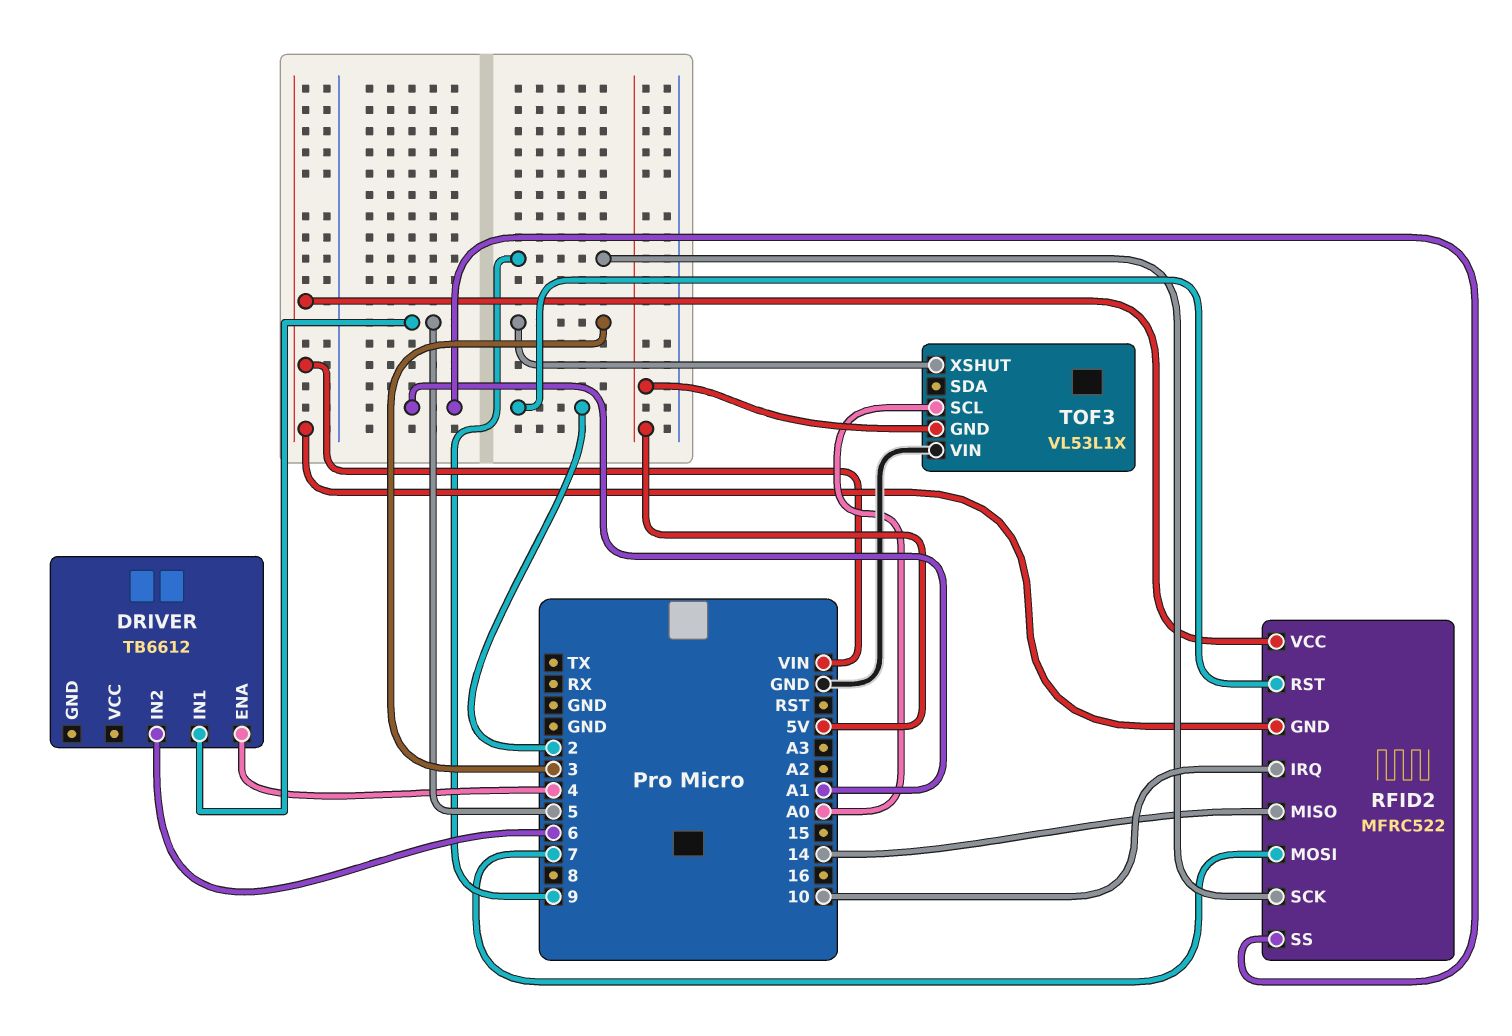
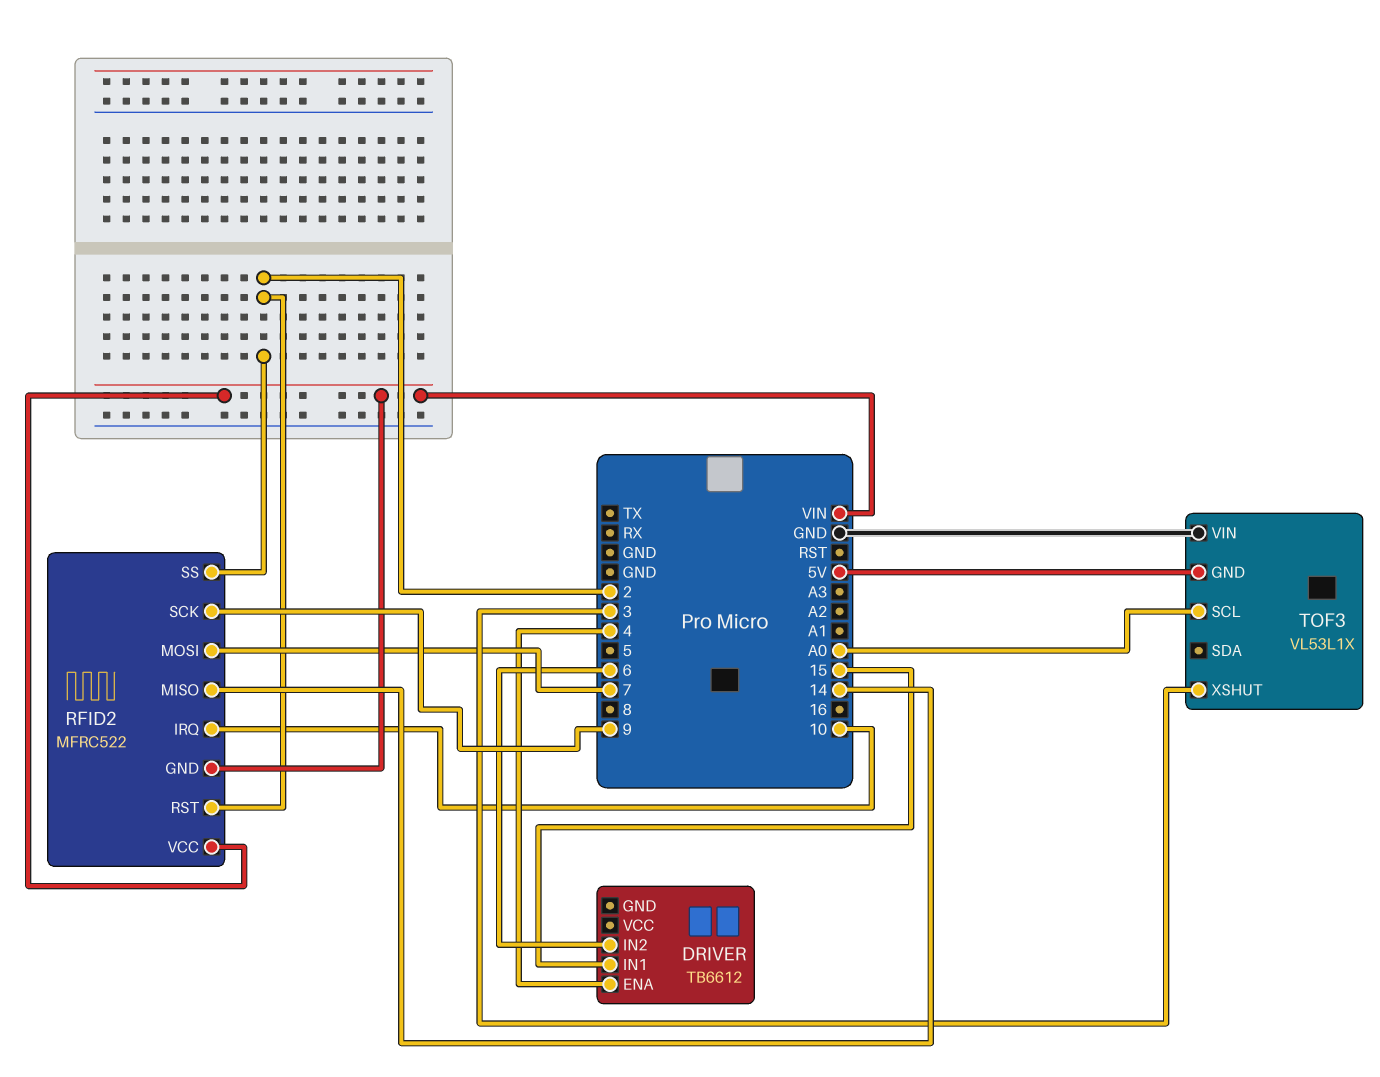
DRIVER pin IN1: 5 -> 15
RFID2 pin SS: A1 -> 2

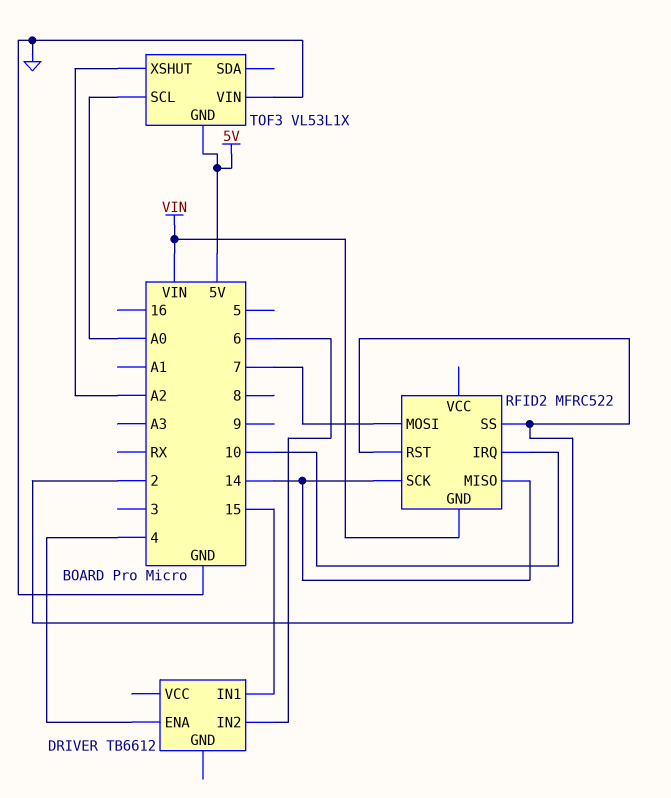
RFID2 pin SCK: 9 -> 14
RFID2 pin VCC: VIN -> none
TOF3 pin XSHUT: 3 -> A2

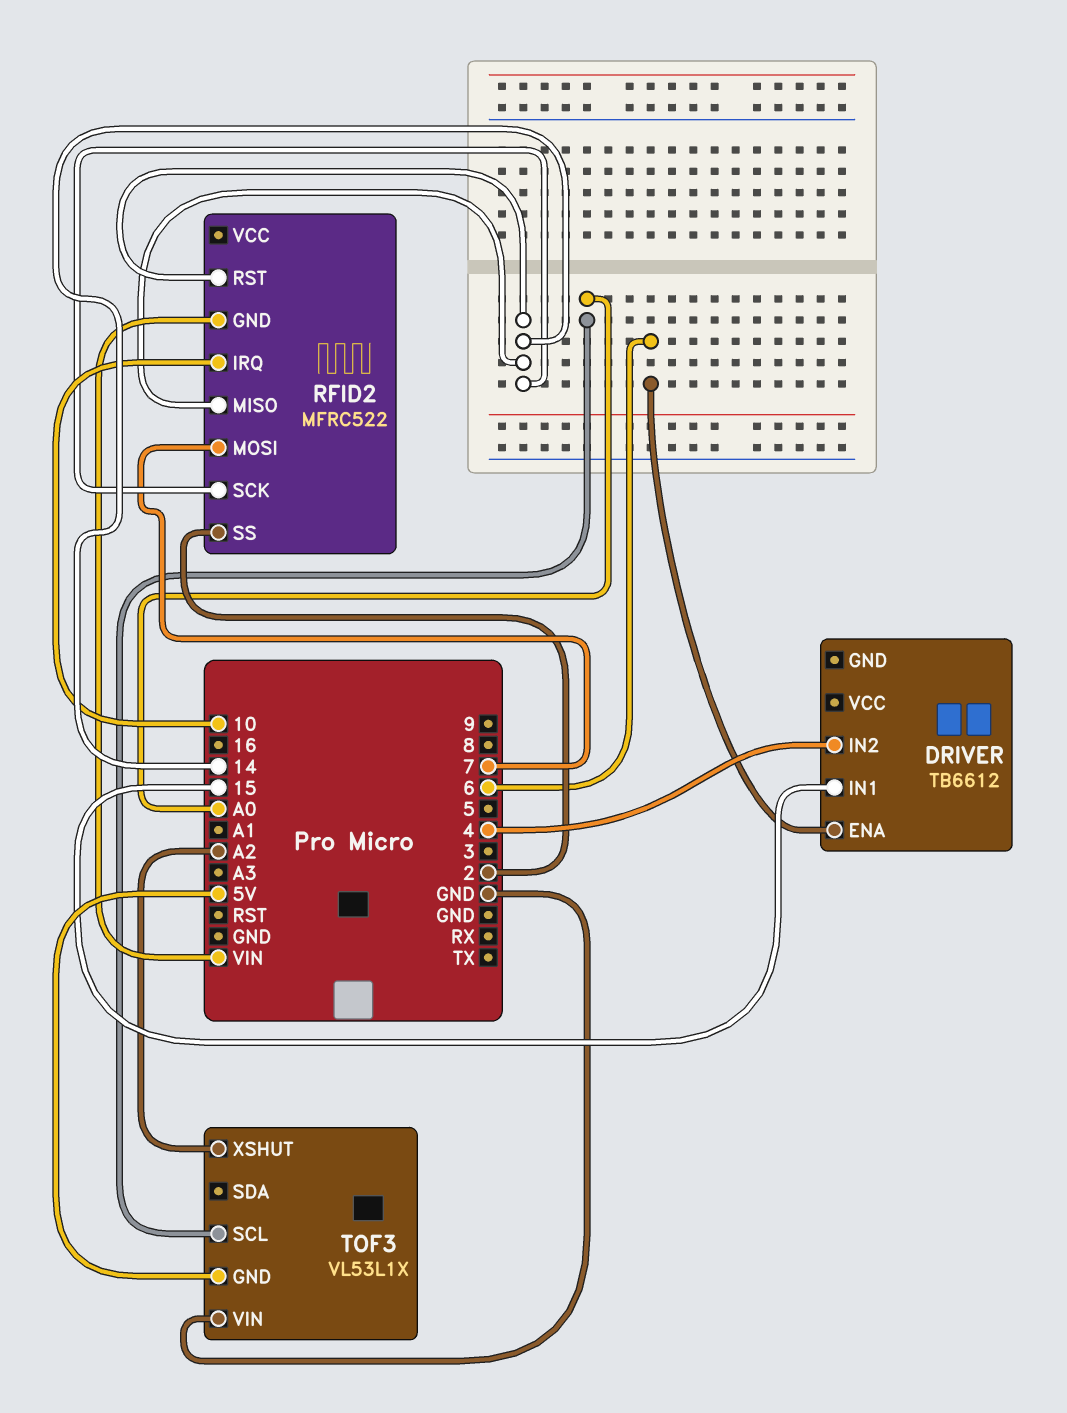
DRIVER pin ENA: 4 -> 6
DRIVER pin IN2: 6 -> 4
RFID2 pin RST: 2 -> 14

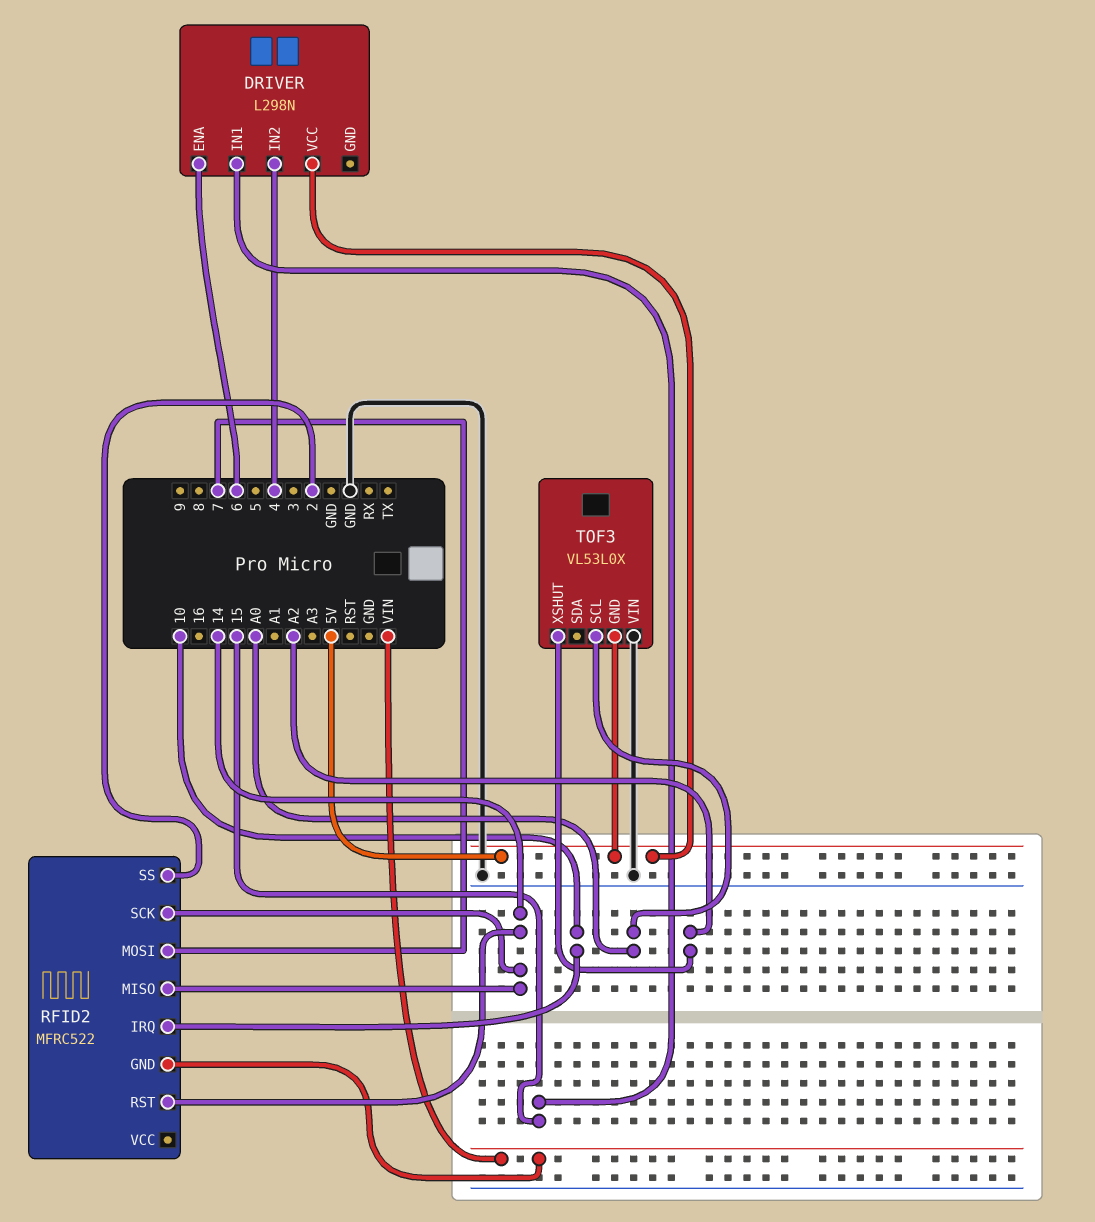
DRIVER: TB6612 -> L298N
DRIVER pin VCC: none -> 5V
TOF3: VL53L1X -> VL53L0X

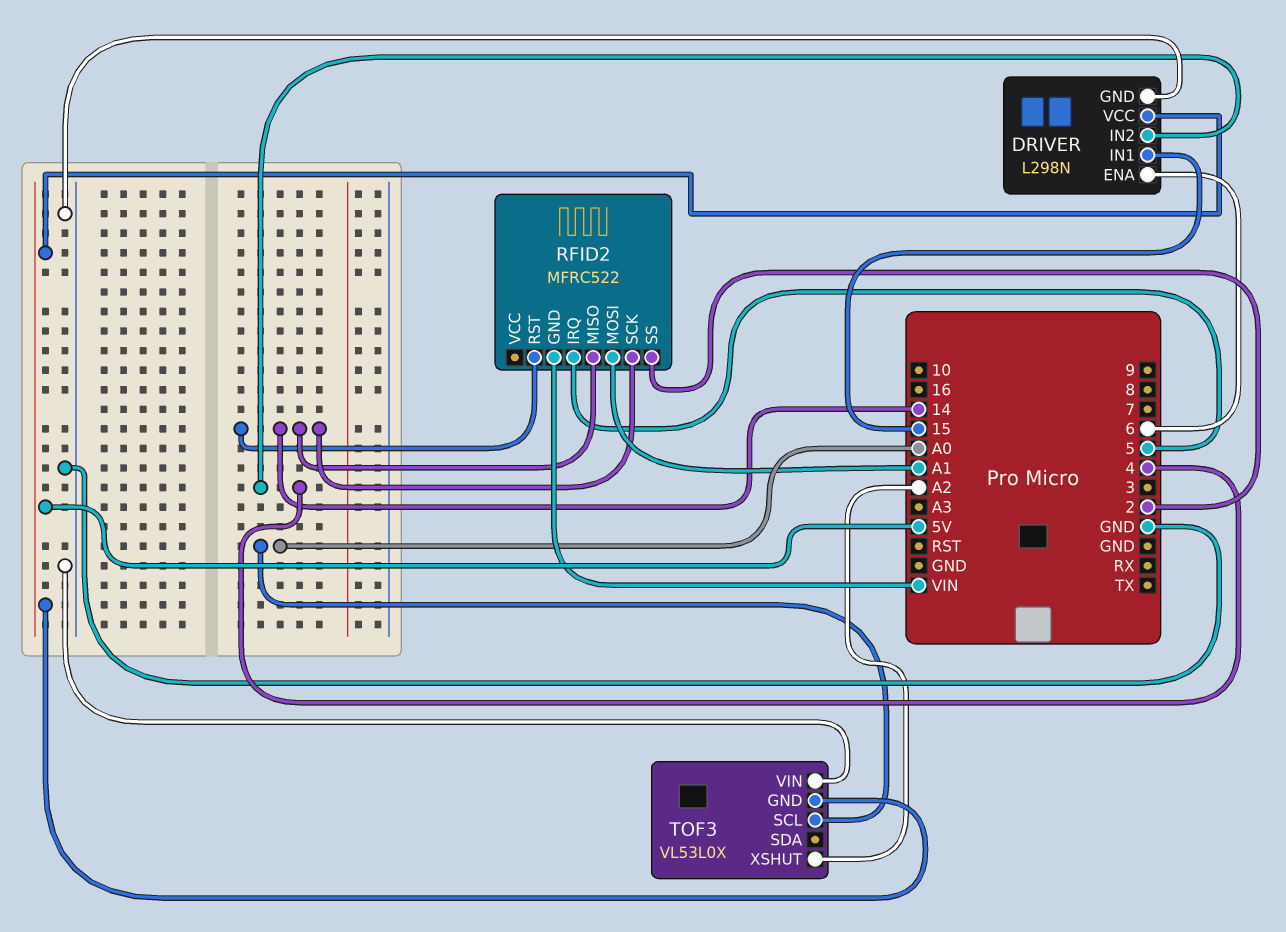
DRIVER pin GND: none -> GND
RFID2 pin IRQ: 10 -> 5
RFID2 pin MOSI: 7 -> A1

